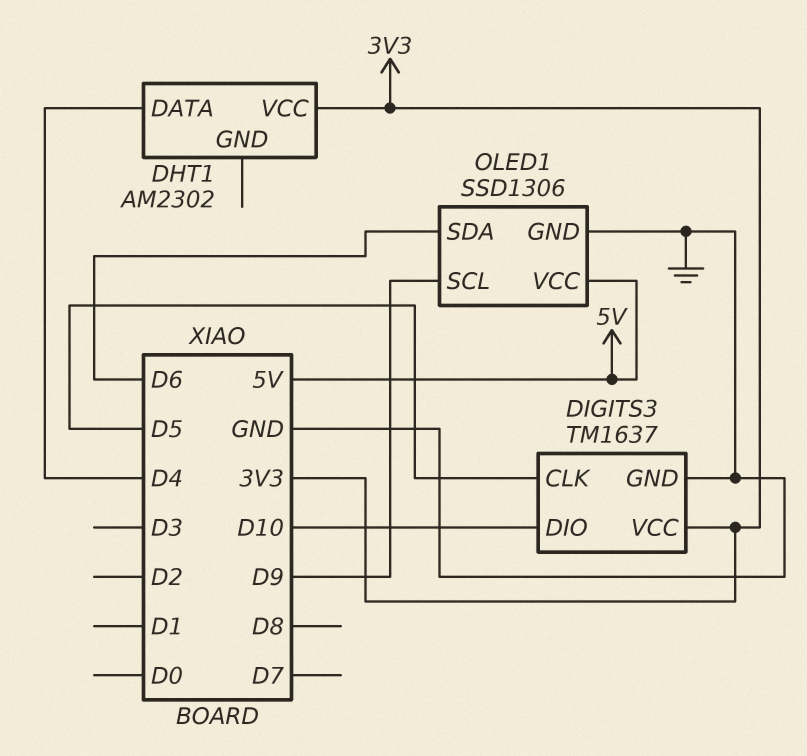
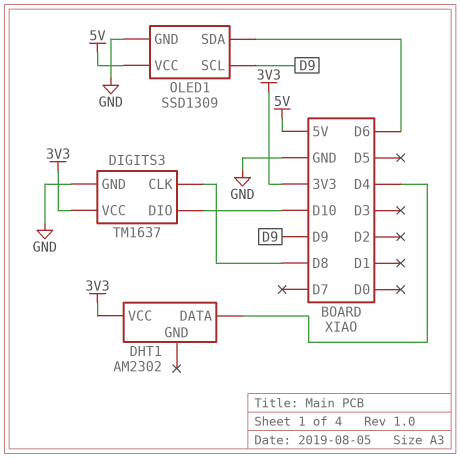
DIGITS3 pin CLK: D5 -> D8
OLED1: SSD1306 -> SSD1309

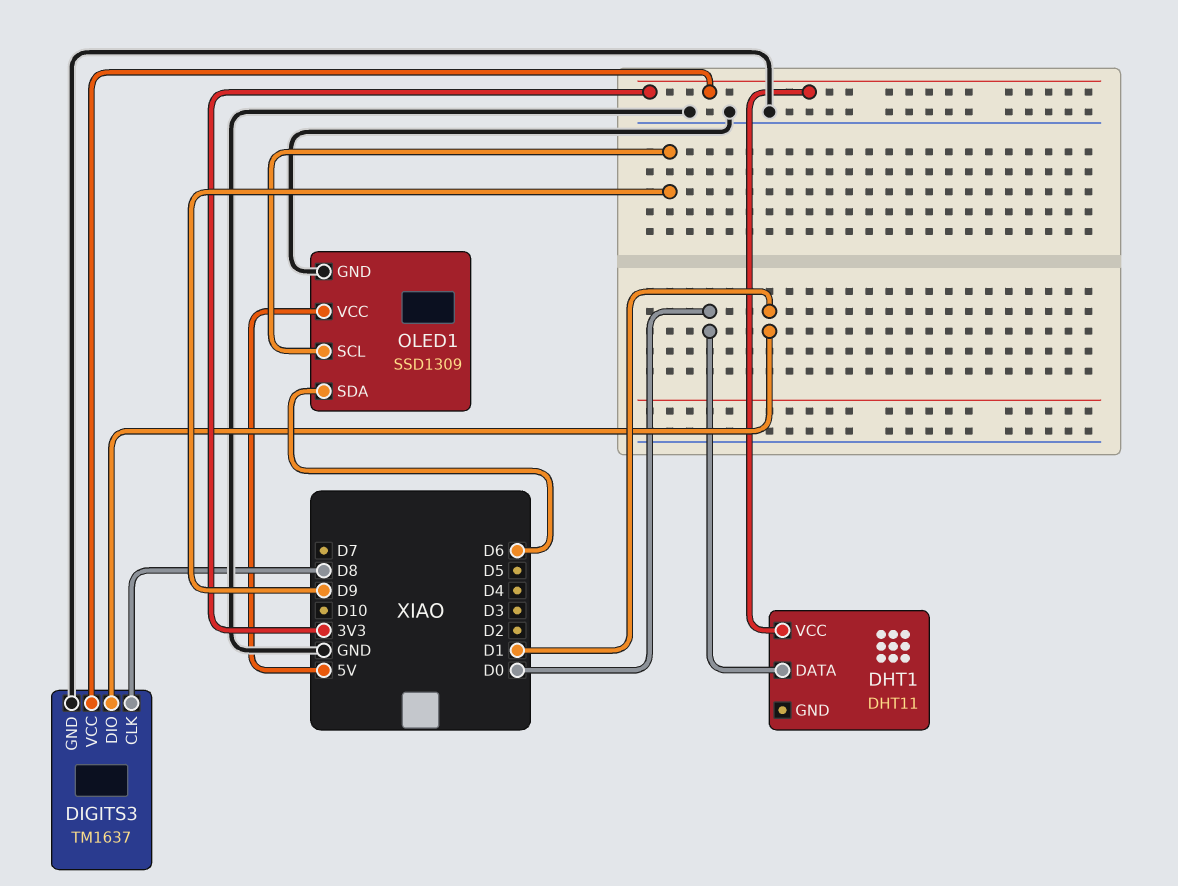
DHT1: AM2302 -> DHT11
DHT1 pin DATA: D4 -> D0
DIGITS3 pin DIO: D10 -> D1

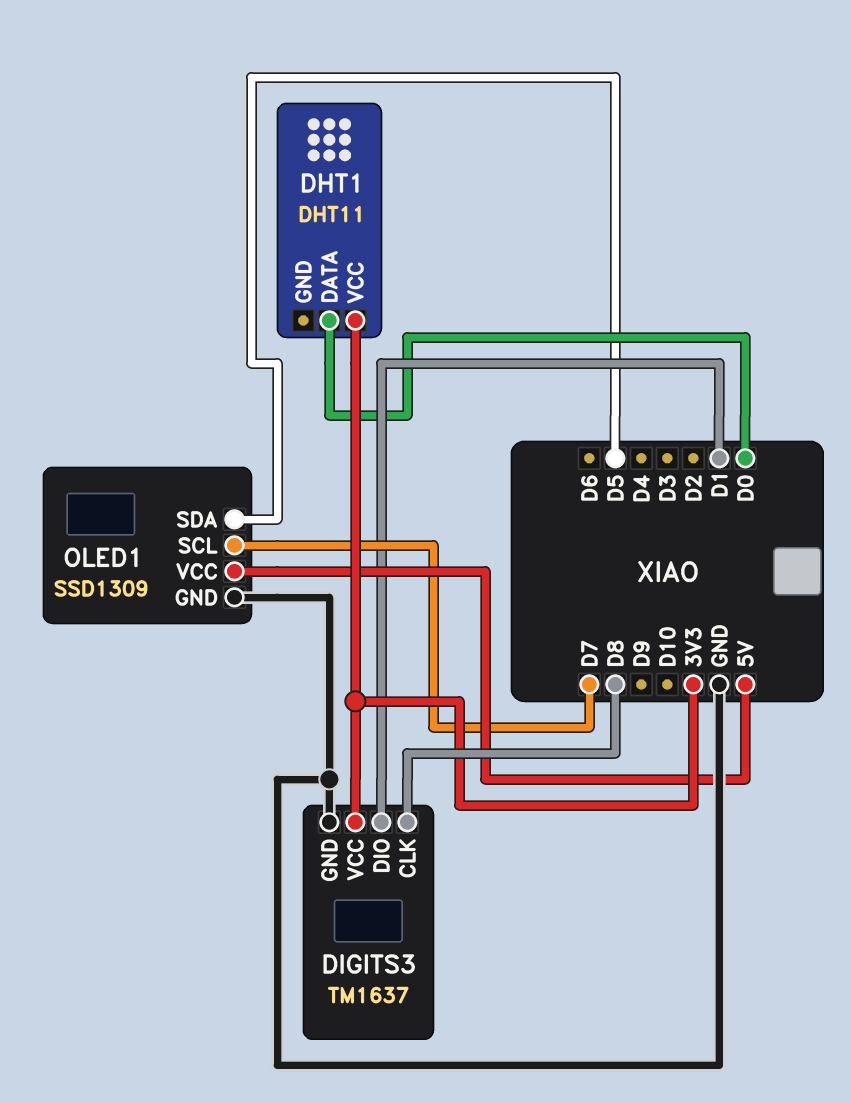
OLED1 pin SCL: D9 -> D7
OLED1 pin SDA: D6 -> D5

